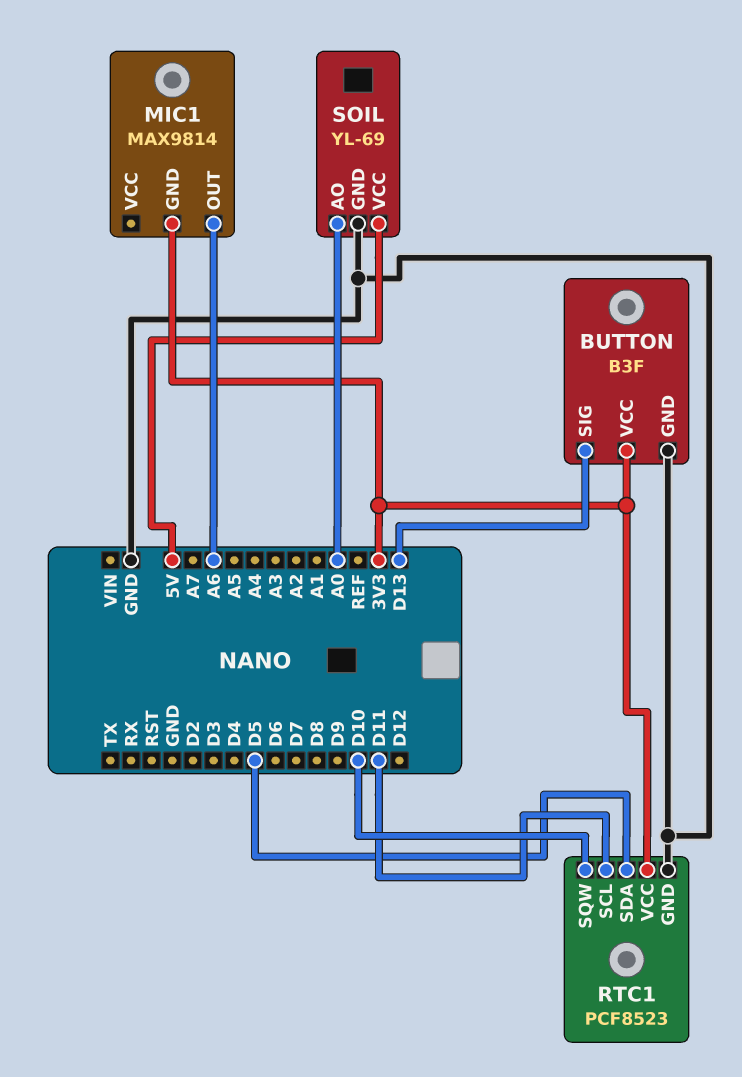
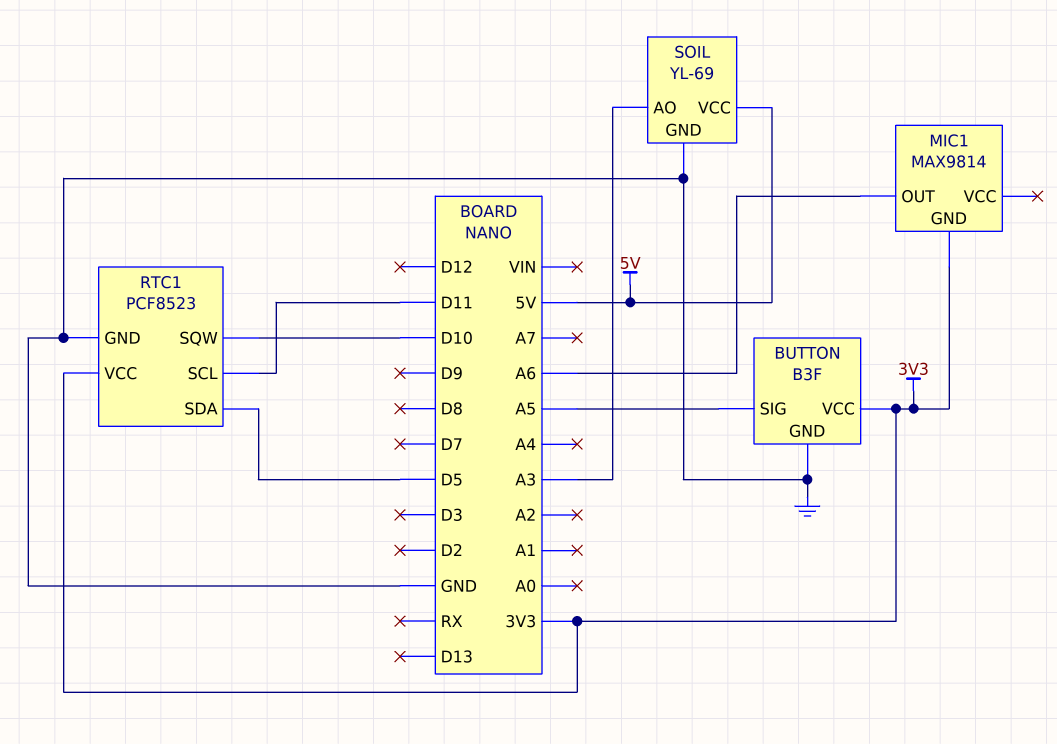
BUTTON pin SIG: D13 -> A5
SOIL pin AO: A0 -> A3

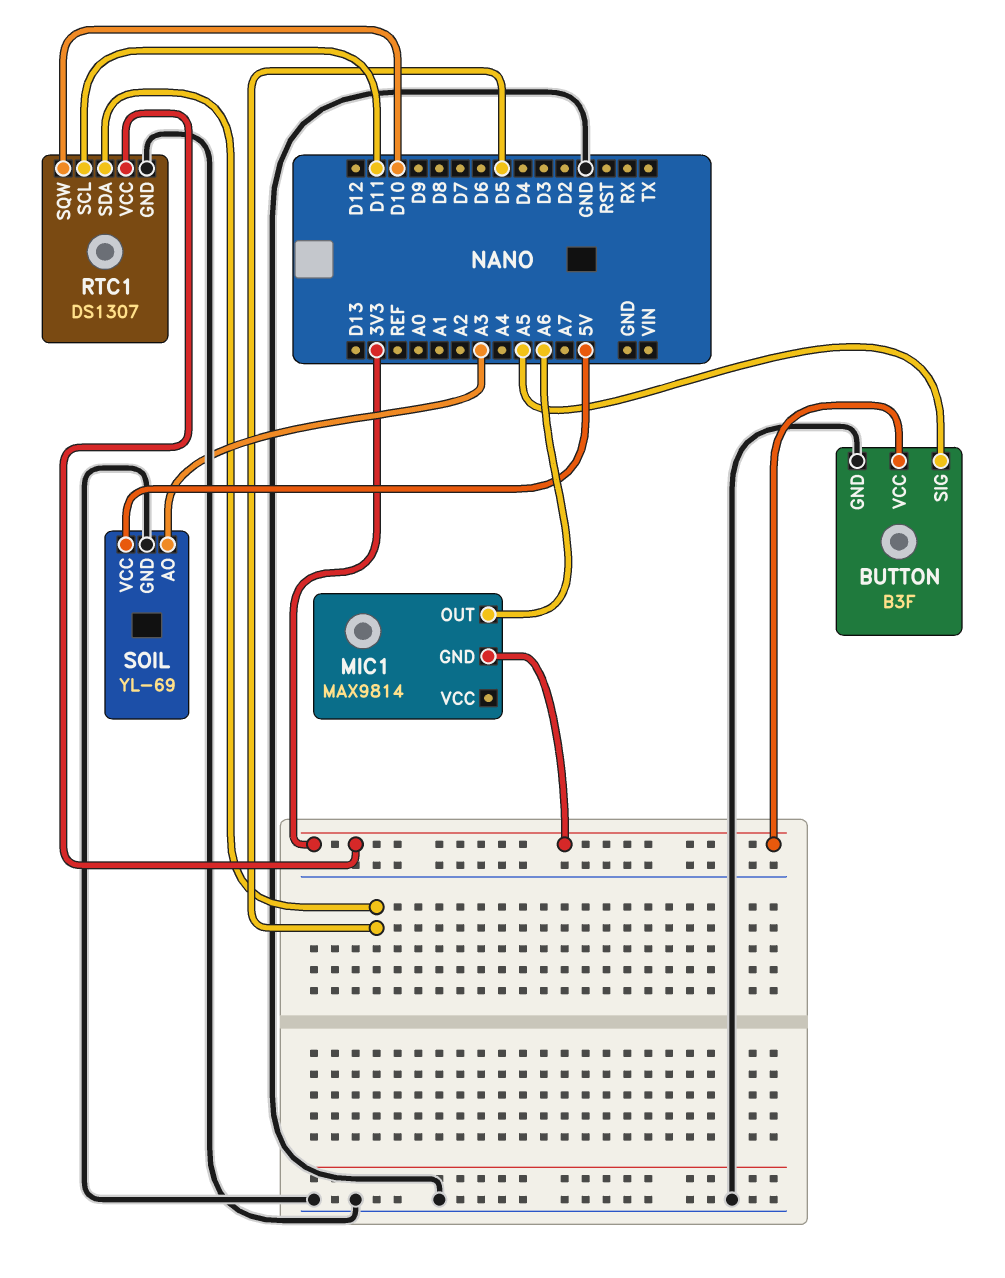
RTC1: PCF8523 -> DS1307

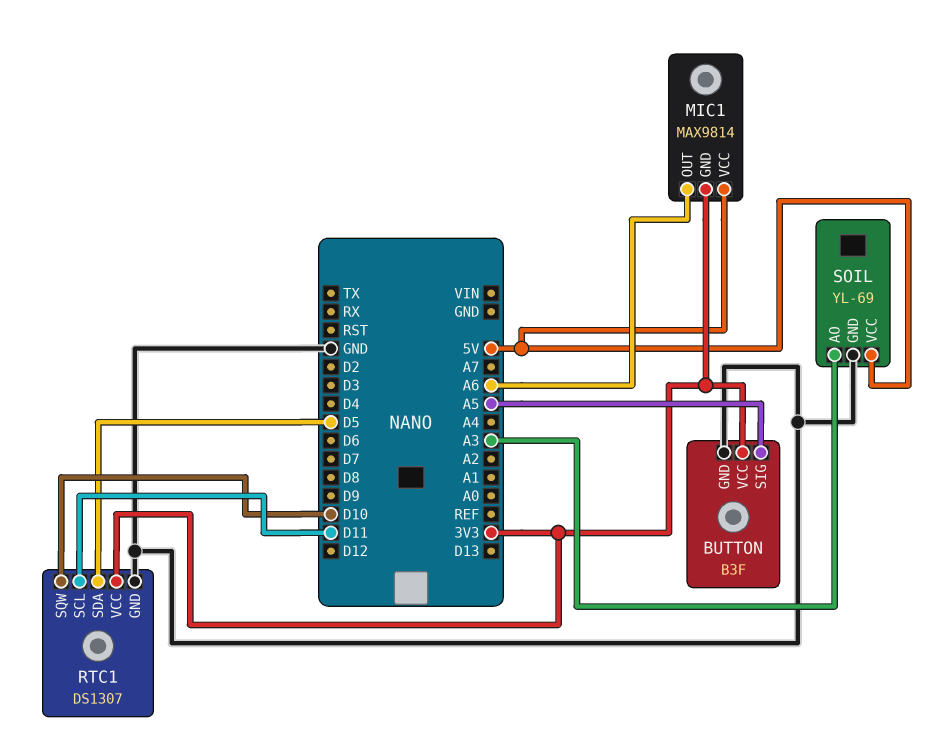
MIC1 pin VCC: none -> 5V

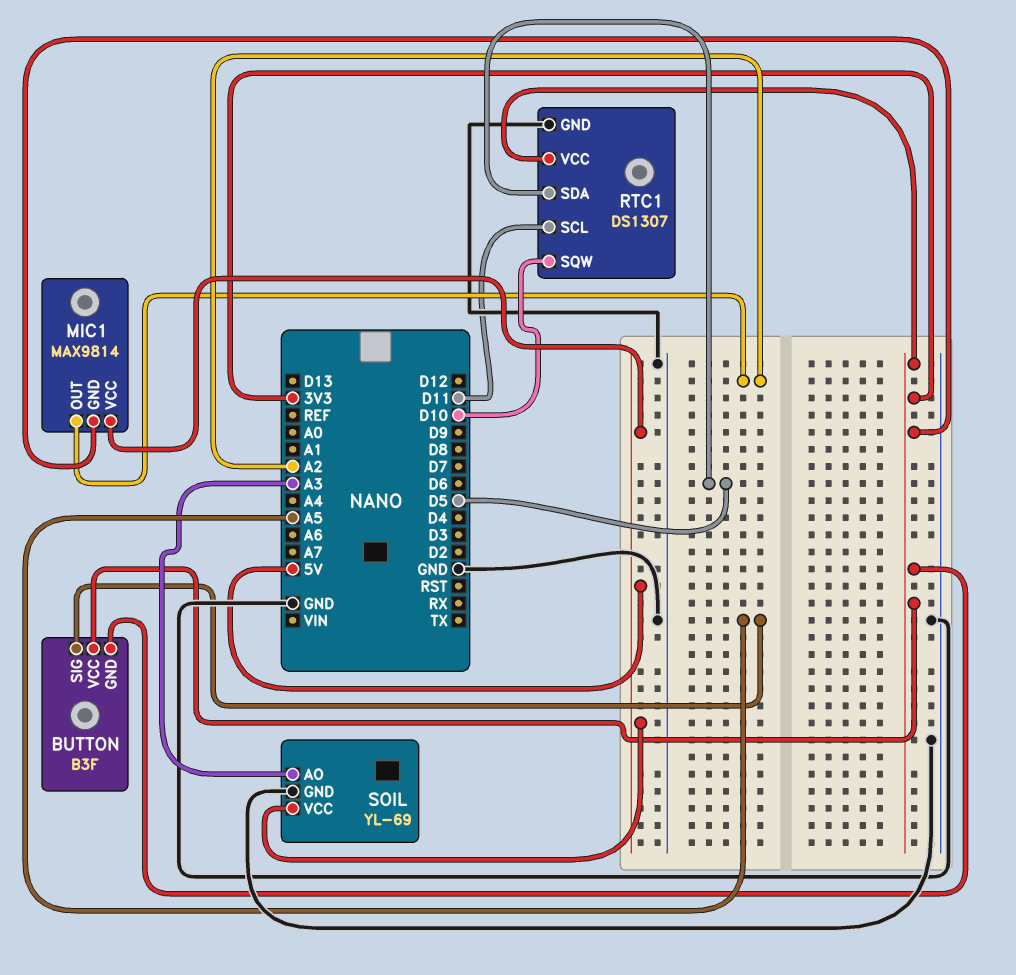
BUTTON pin GND: GND -> 3V3
MIC1 pin OUT: A6 -> A2

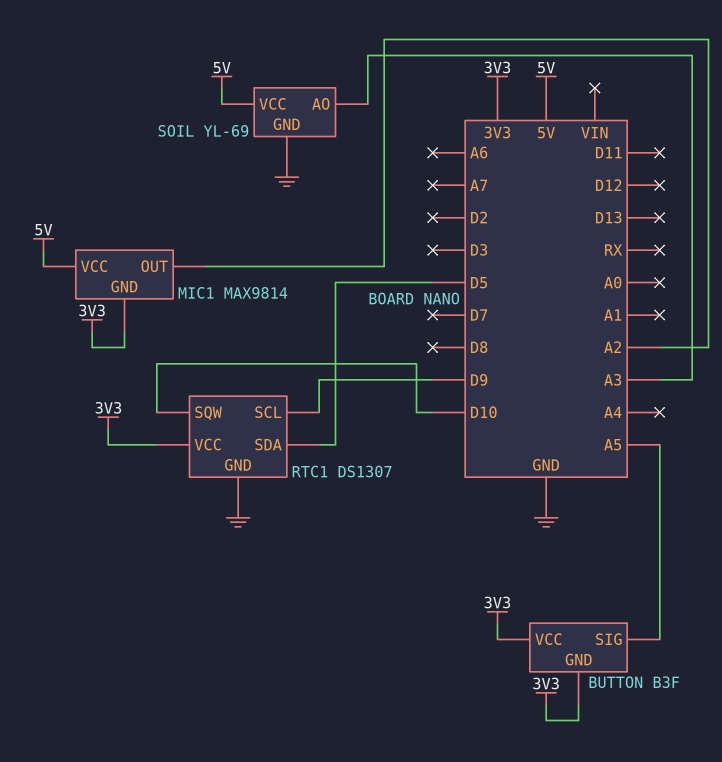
RTC1 pin SCL: D11 -> D9

